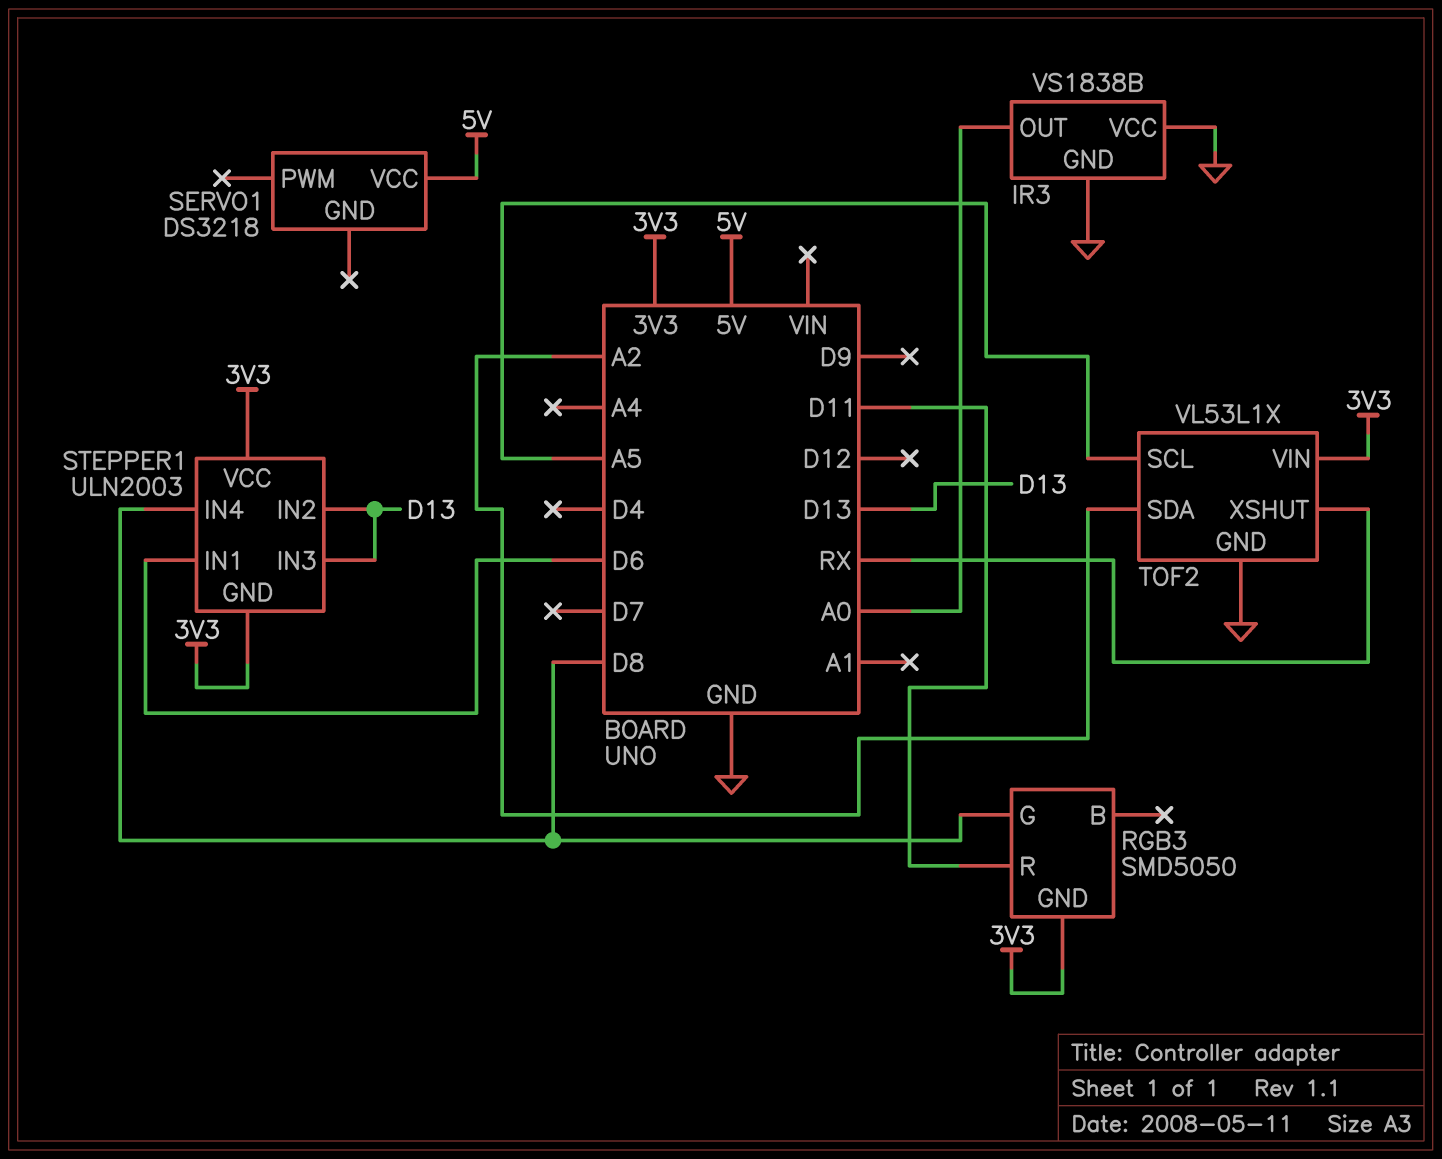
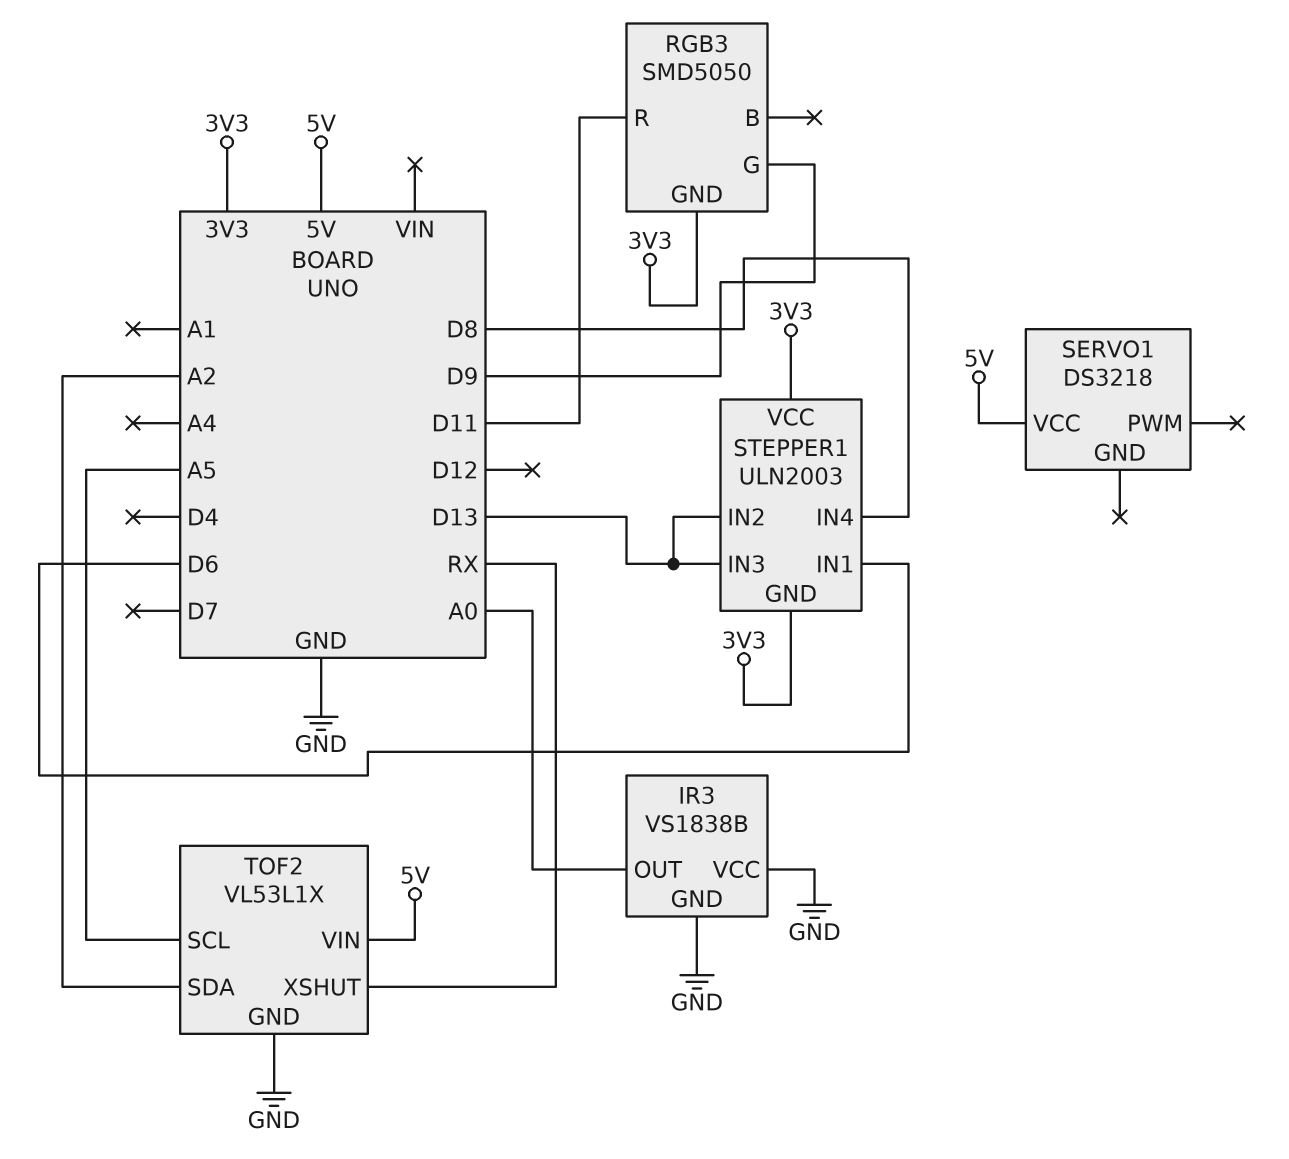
RGB3 pin G: D8 -> D9
TOF2 pin VIN: 3V3 -> 5V

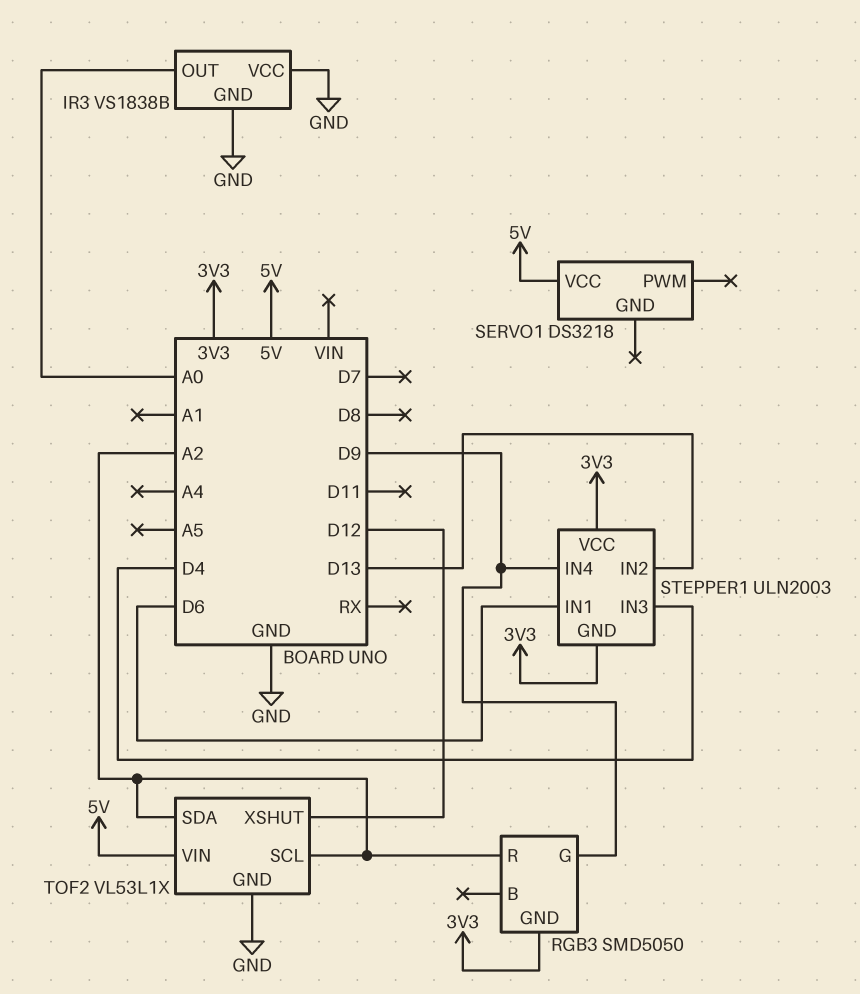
RGB3 pin R: D11 -> A2
STEPPER1 pin IN3: D13 -> D4
STEPPER1 pin IN4: D8 -> D9
TOF2 pin SCL: A5 -> A2
TOF2 pin XSHUT: RX -> D12

